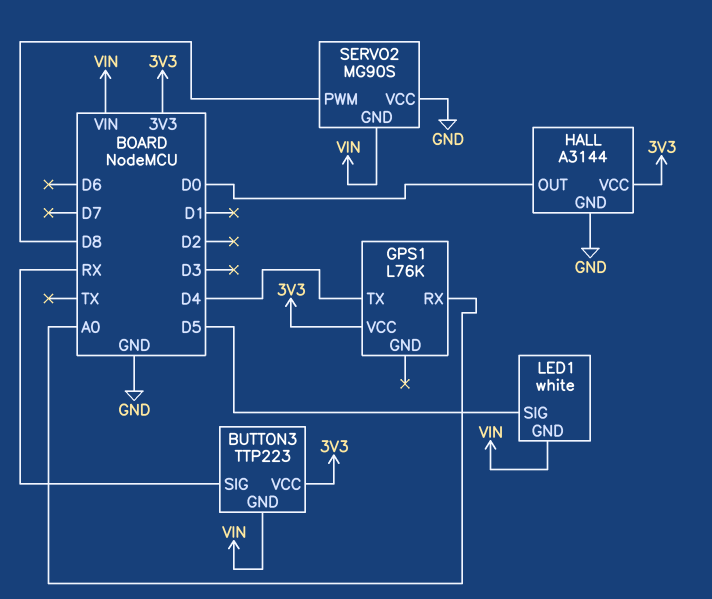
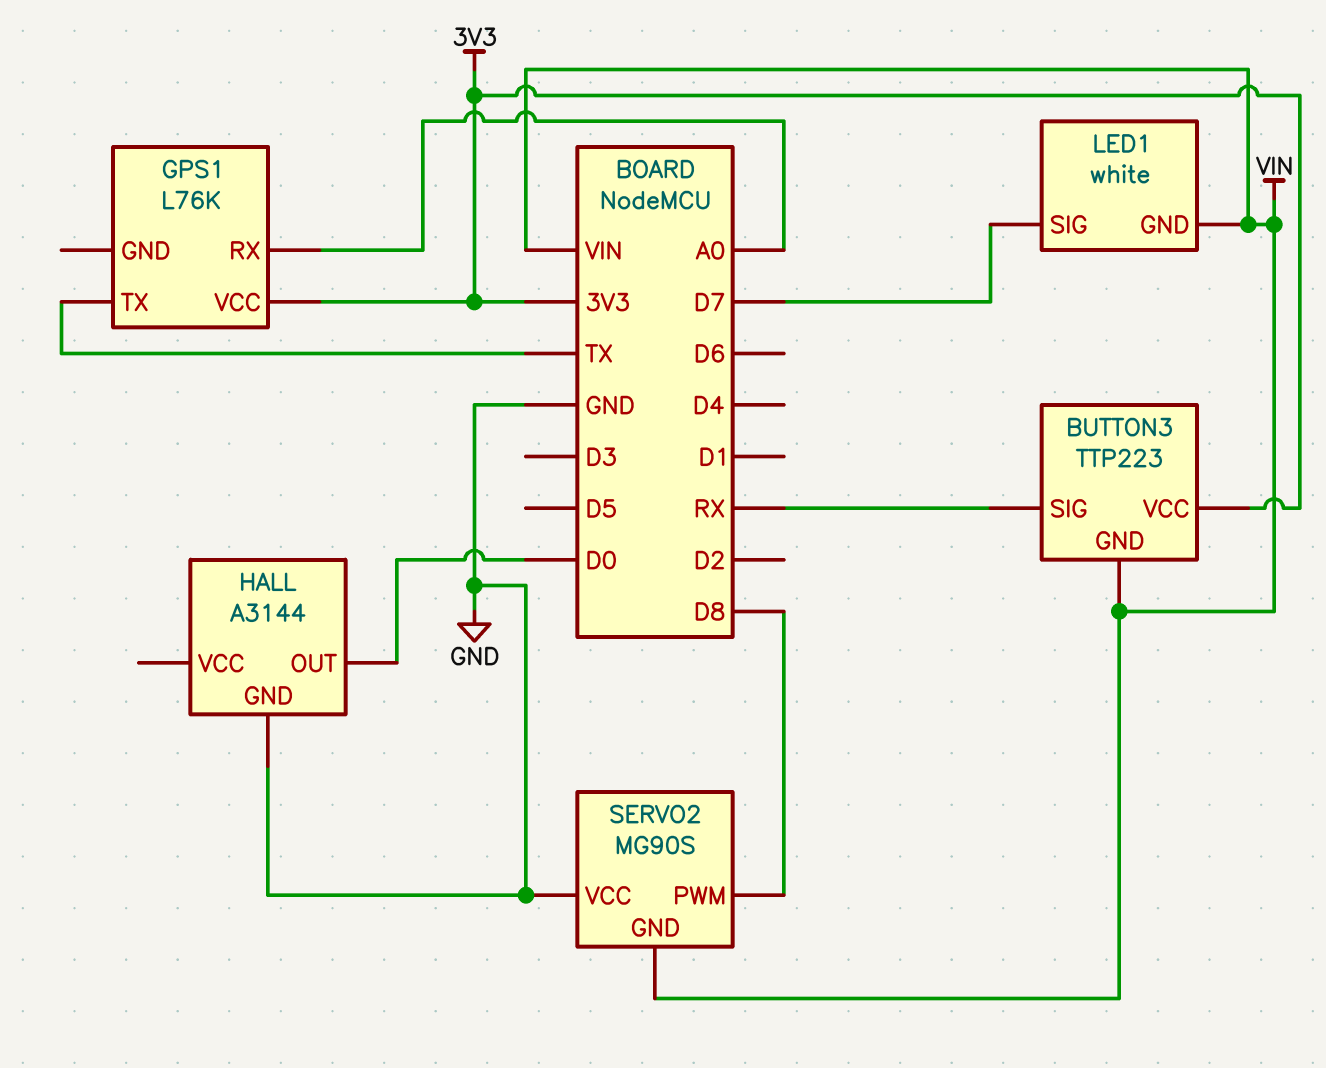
GPS1 pin TX: D4 -> TX
HALL pin VCC: 3V3 -> none
LED1 pin SIG: D5 -> D7

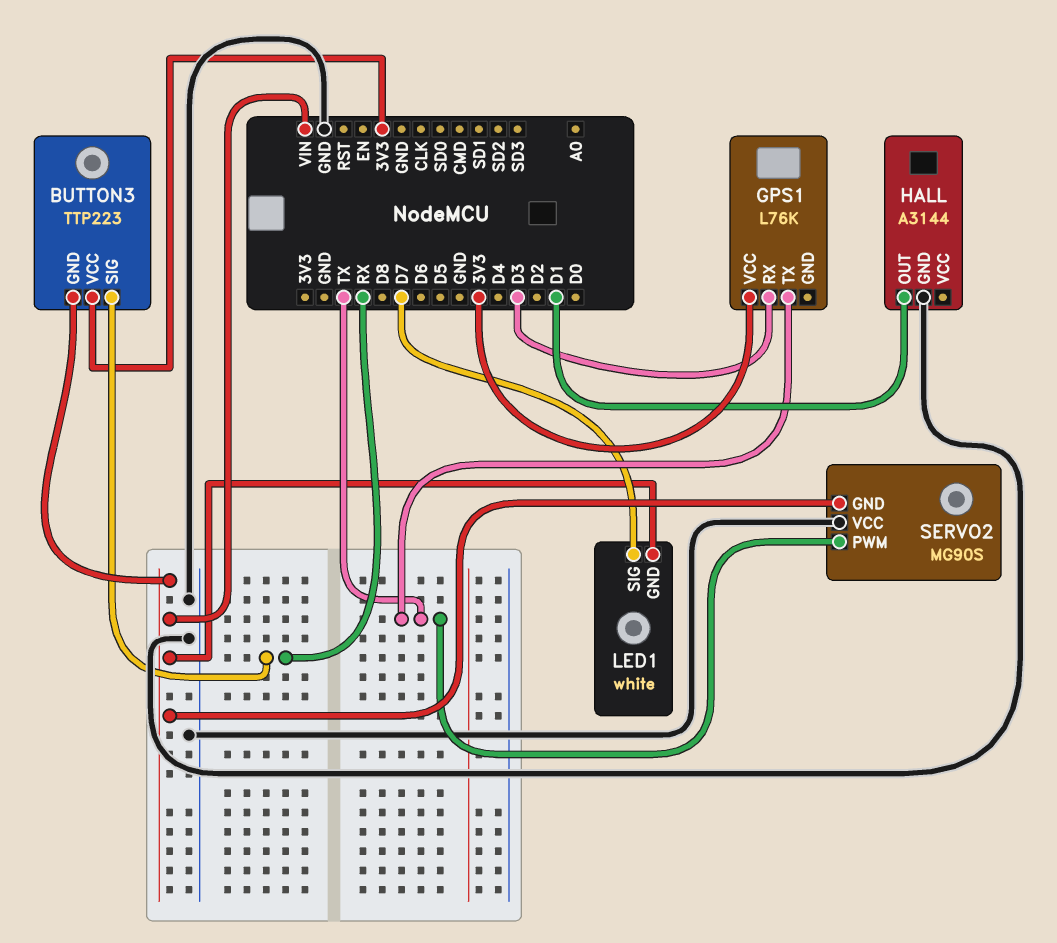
GPS1 pin RX: A0 -> D3
HALL pin OUT: D0 -> D1
SERVO2 pin PWM: D8 -> TX

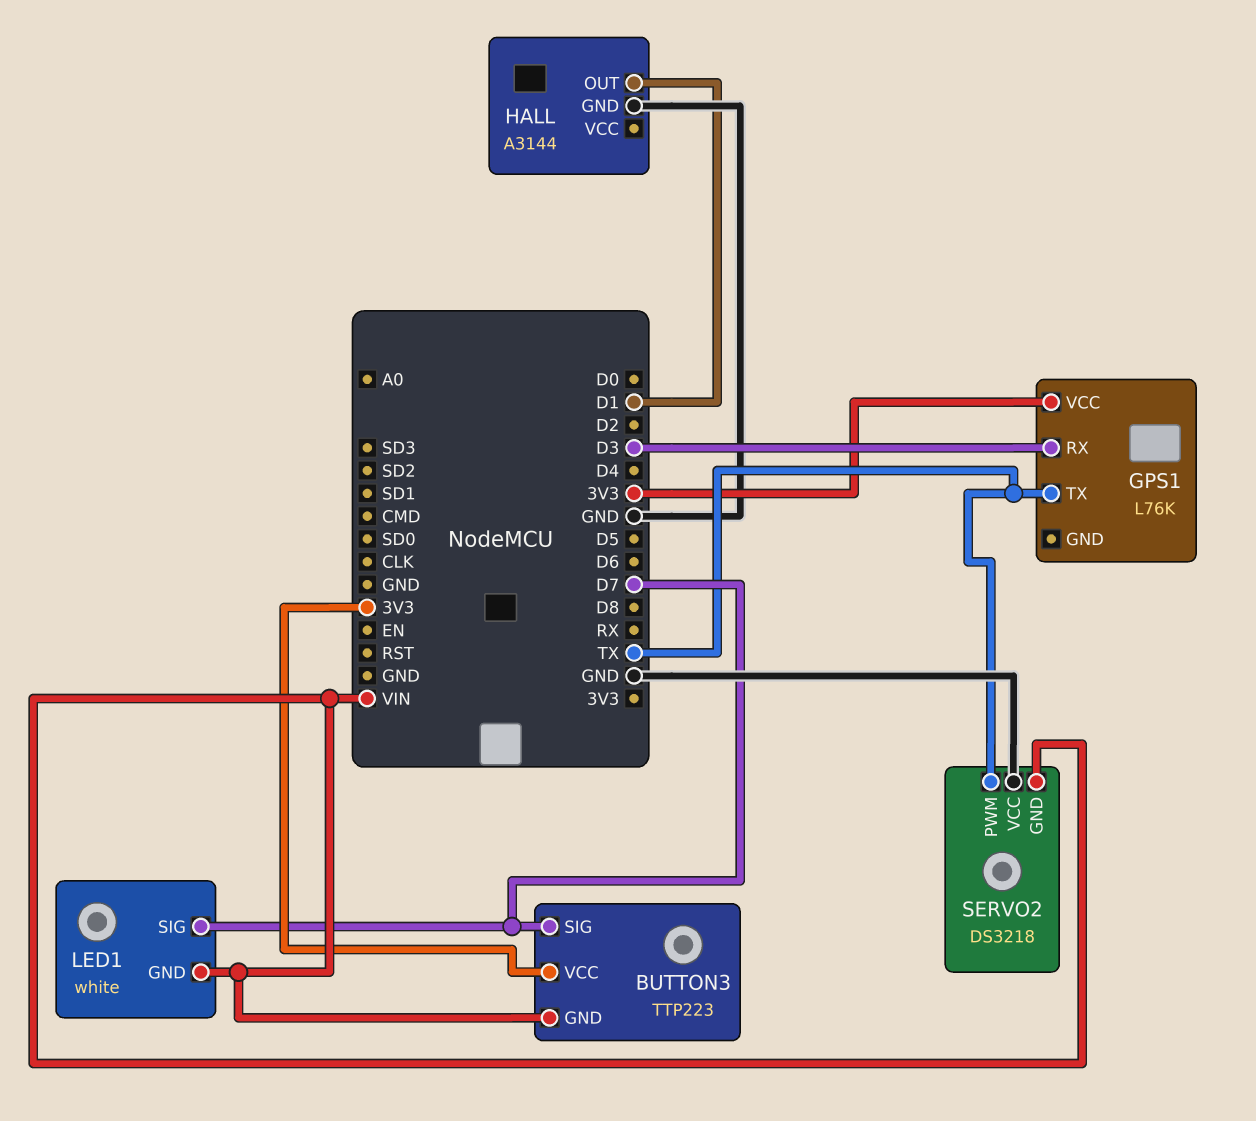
BUTTON3 pin SIG: RX -> D7
SERVO2: MG90S -> DS3218

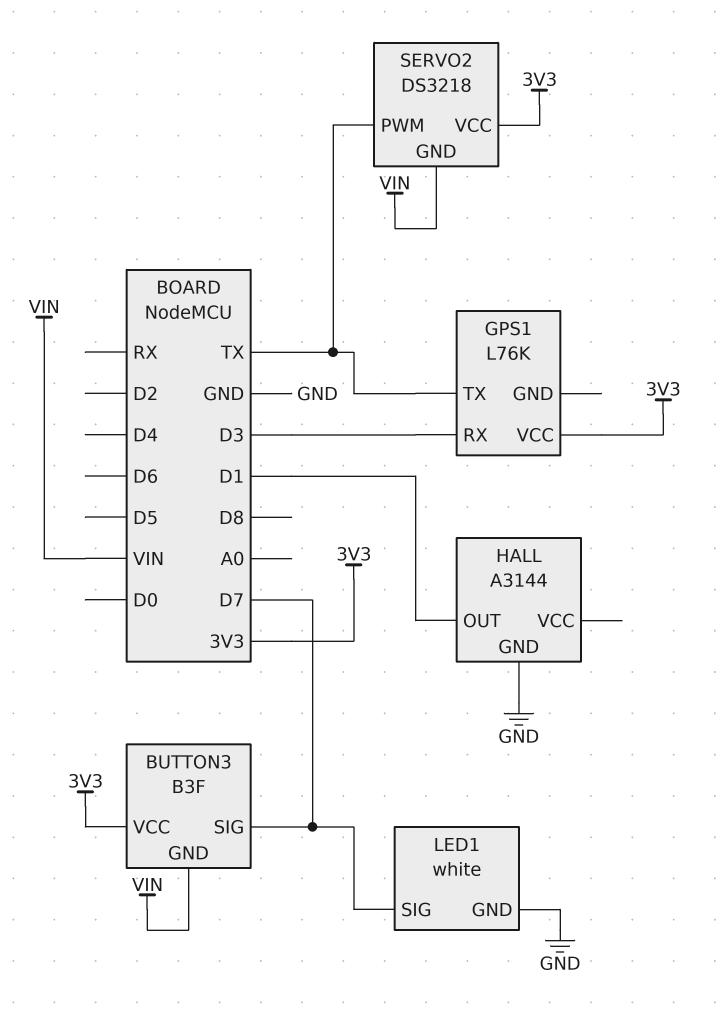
BUTTON3: TTP223 -> B3F
LED1 pin GND: VIN -> GND
SERVO2 pin VCC: GND -> 3V3

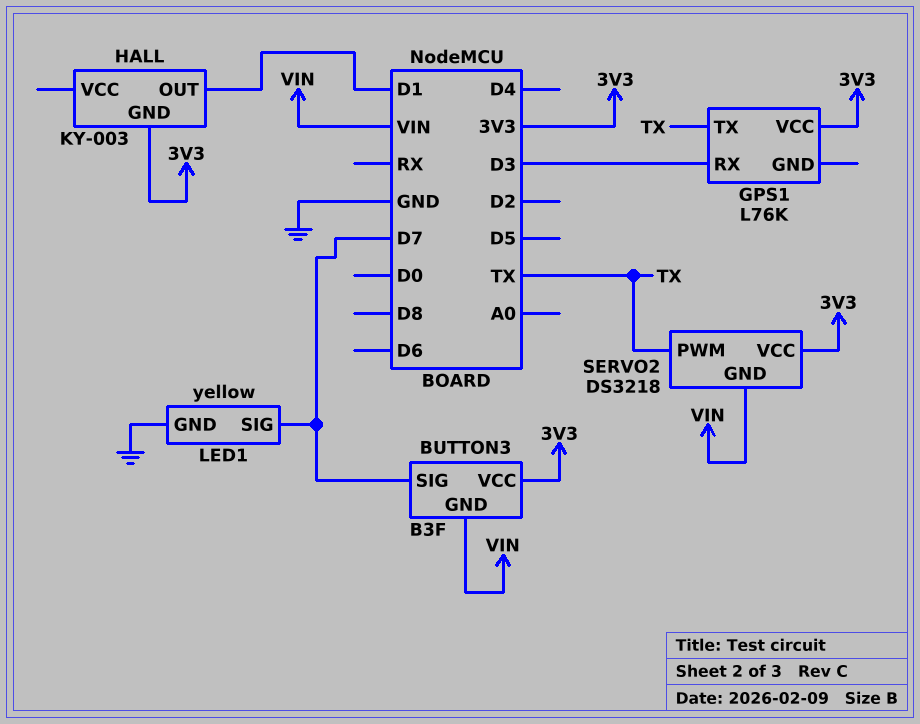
HALL: A3144 -> KY-003
HALL pin GND: GND -> 3V3
LED1: white -> yellow

